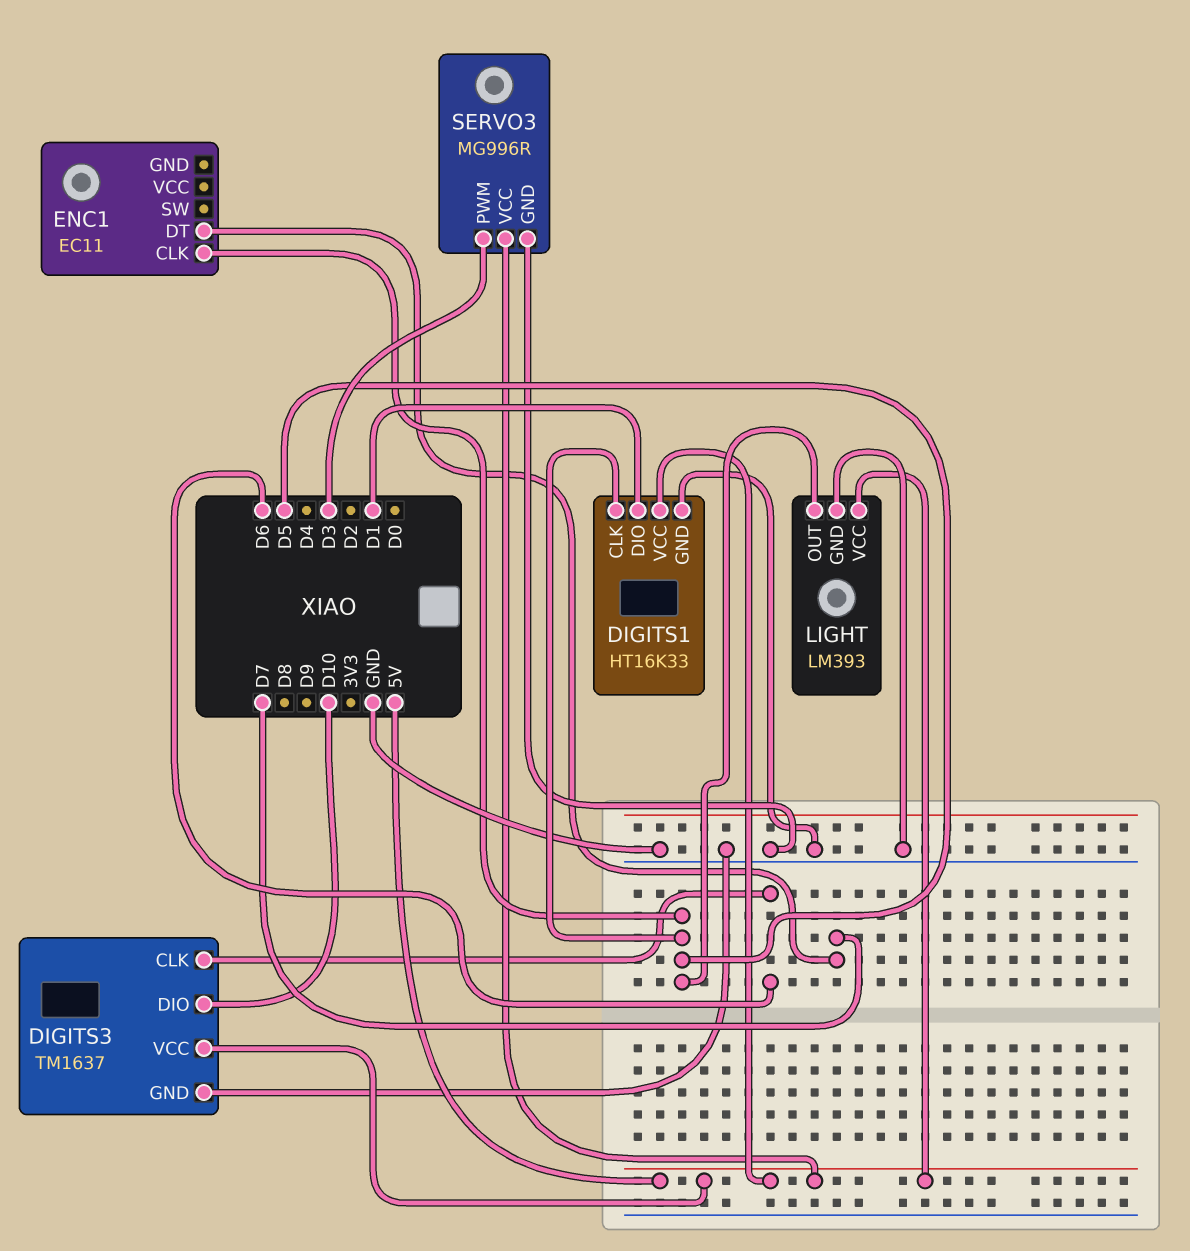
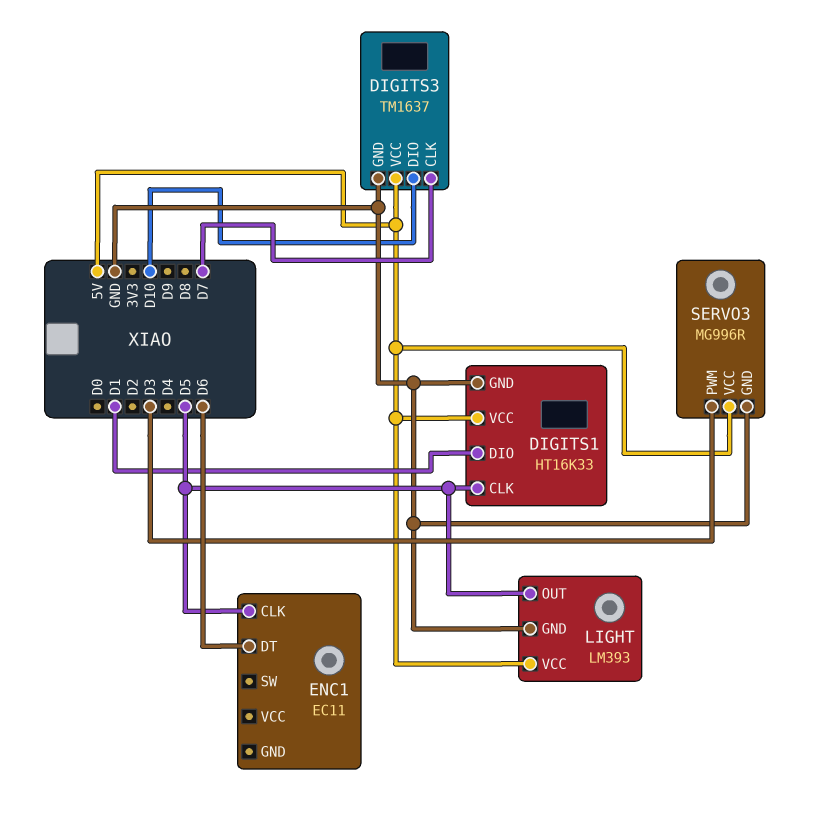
DIGITS3 pin CLK: D6 -> D7
ENC1 pin DT: D7 -> D6

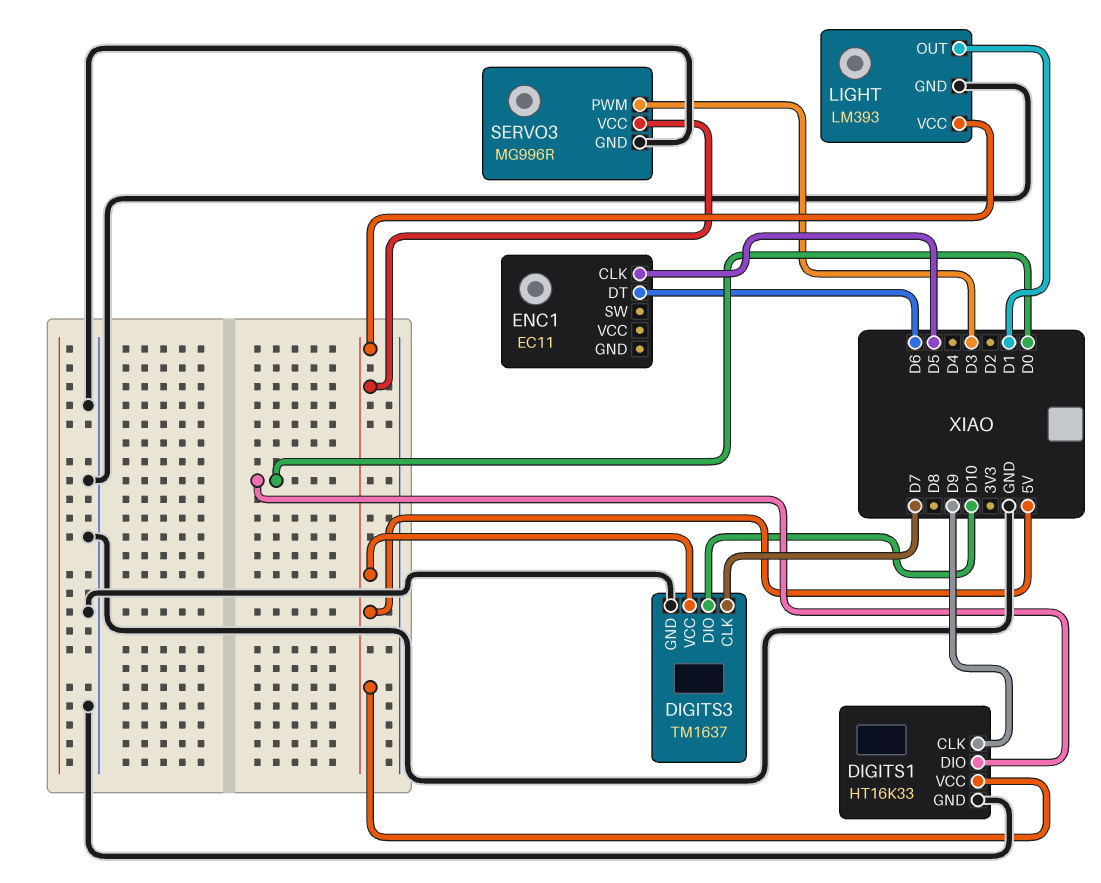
DIGITS1 pin CLK: D5 -> D9
DIGITS1 pin DIO: D1 -> D0
LIGHT pin OUT: D5 -> D1

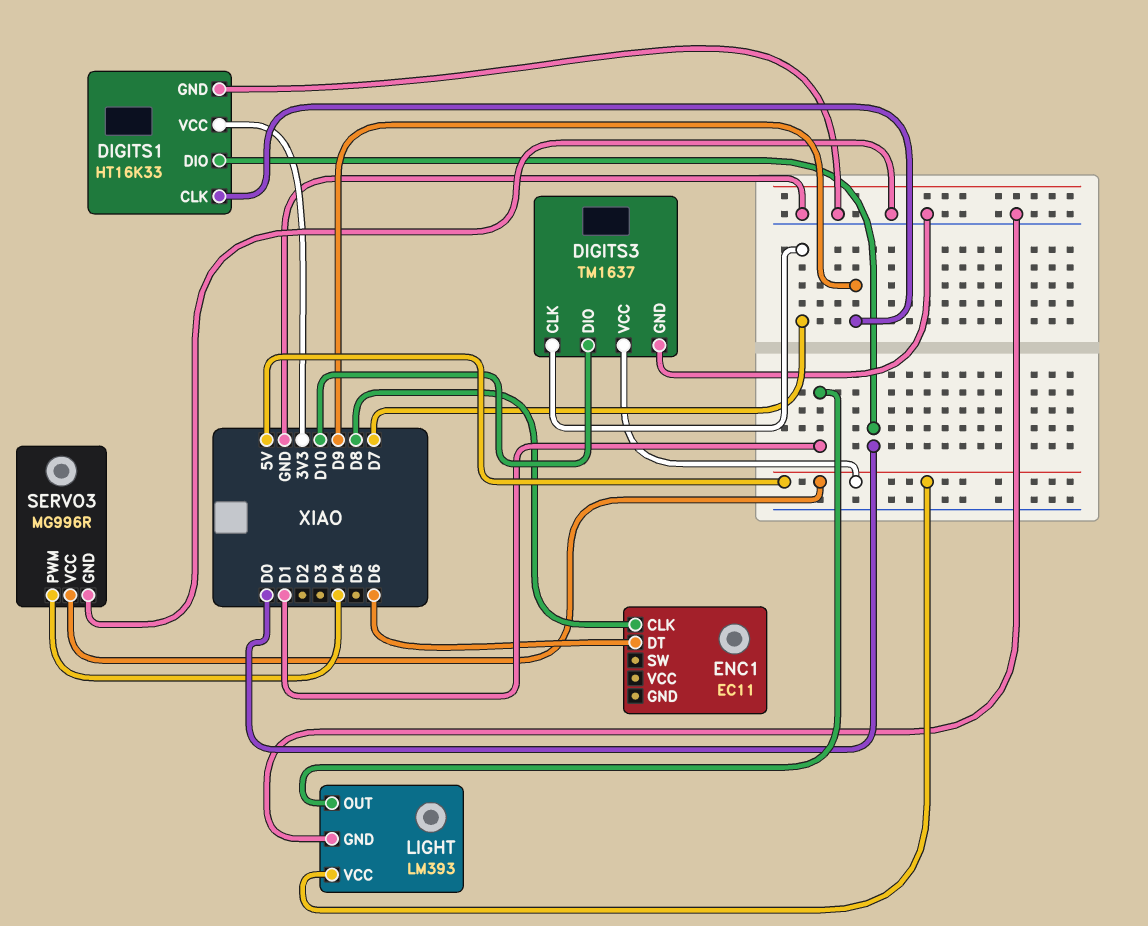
DIGITS1 pin VCC: 5V -> 3V3
ENC1 pin CLK: D5 -> D8
SERVO3 pin PWM: D3 -> D4

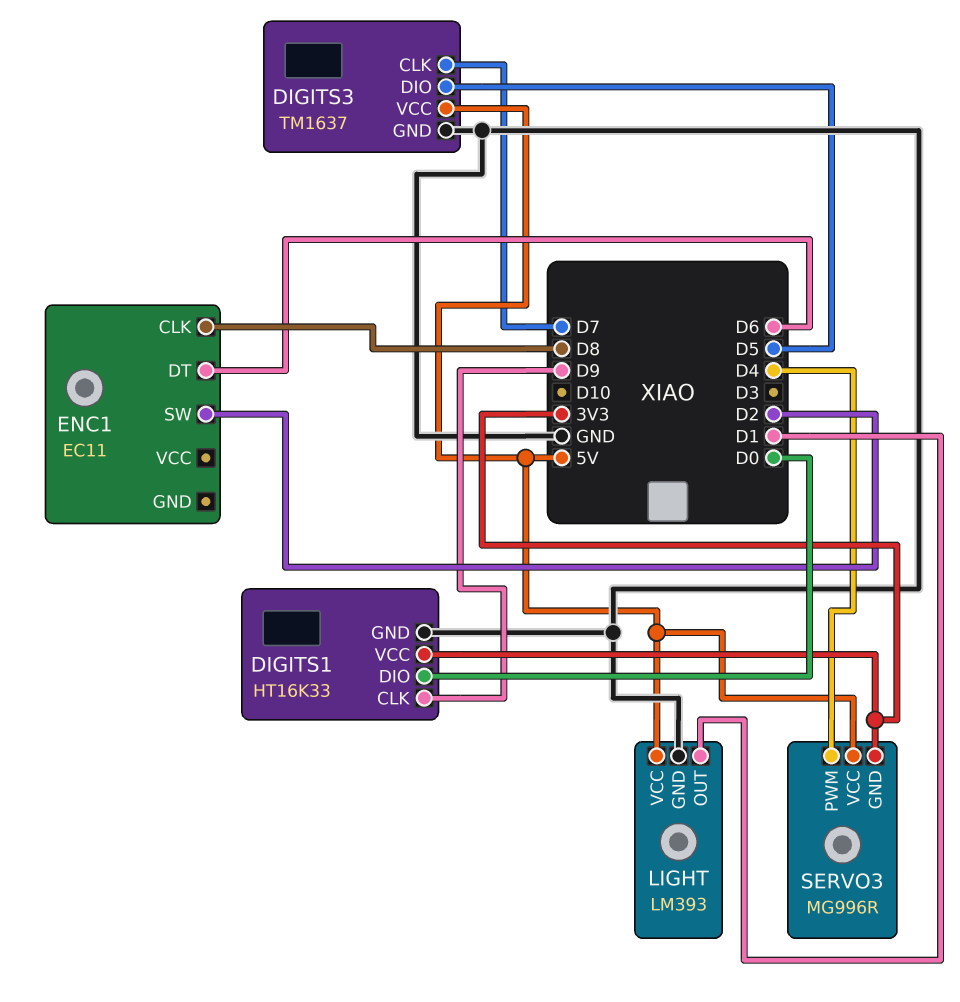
DIGITS3 pin DIO: D10 -> D5
ENC1 pin SW: none -> D2
SERVO3 pin GND: GND -> 3V3

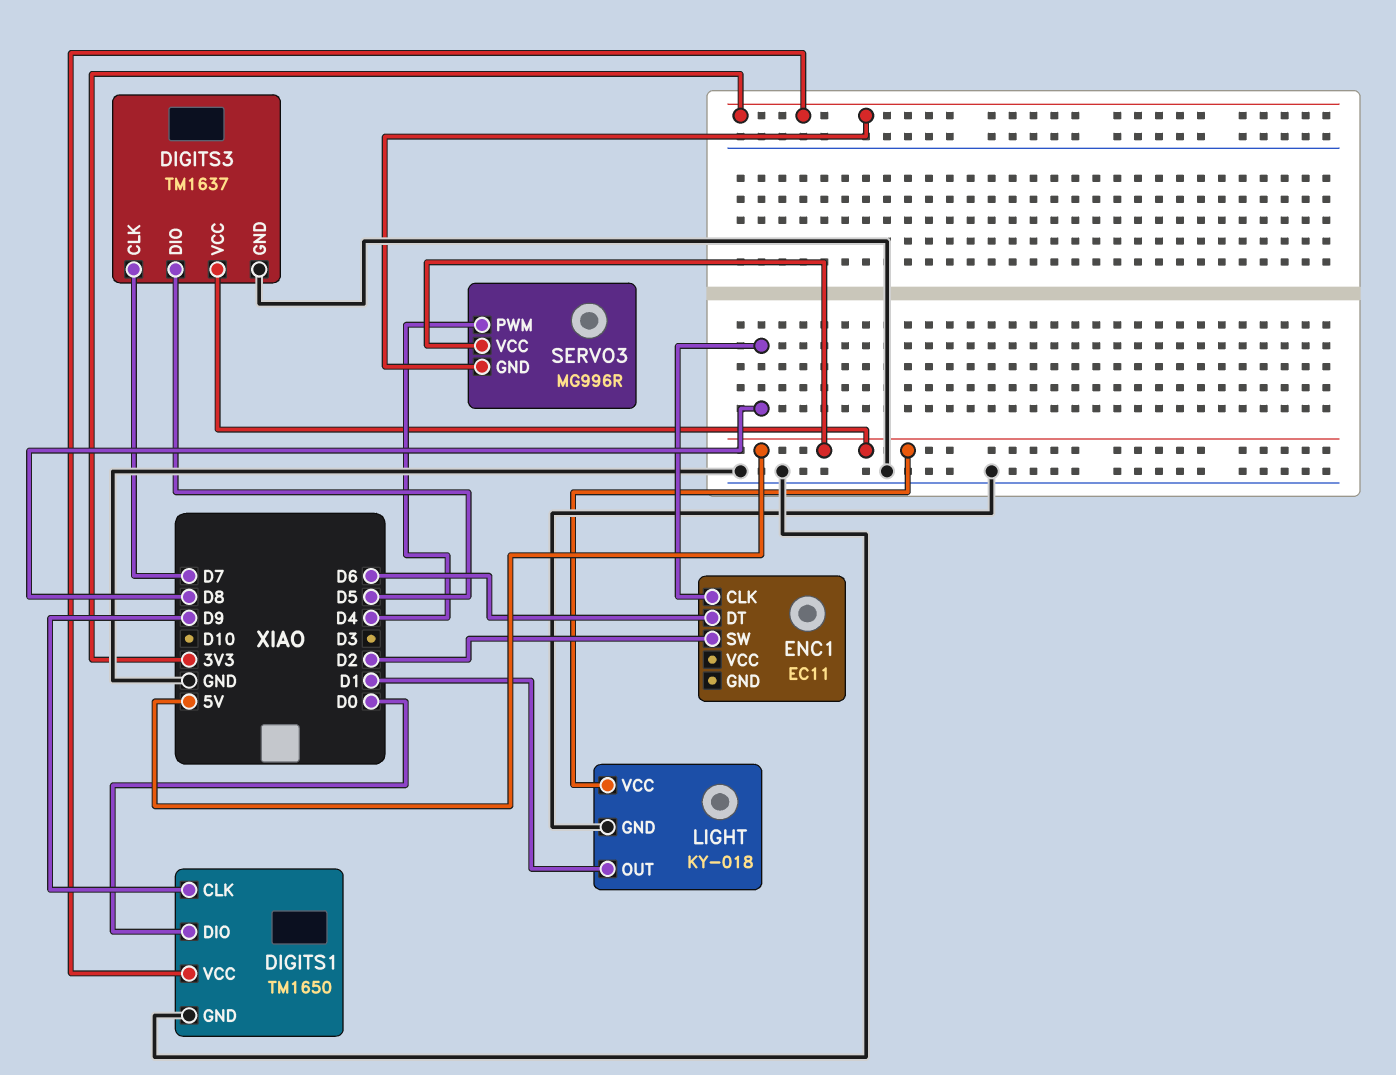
DIGITS1: HT16K33 -> TM1650
LIGHT: LM393 -> KY-018

